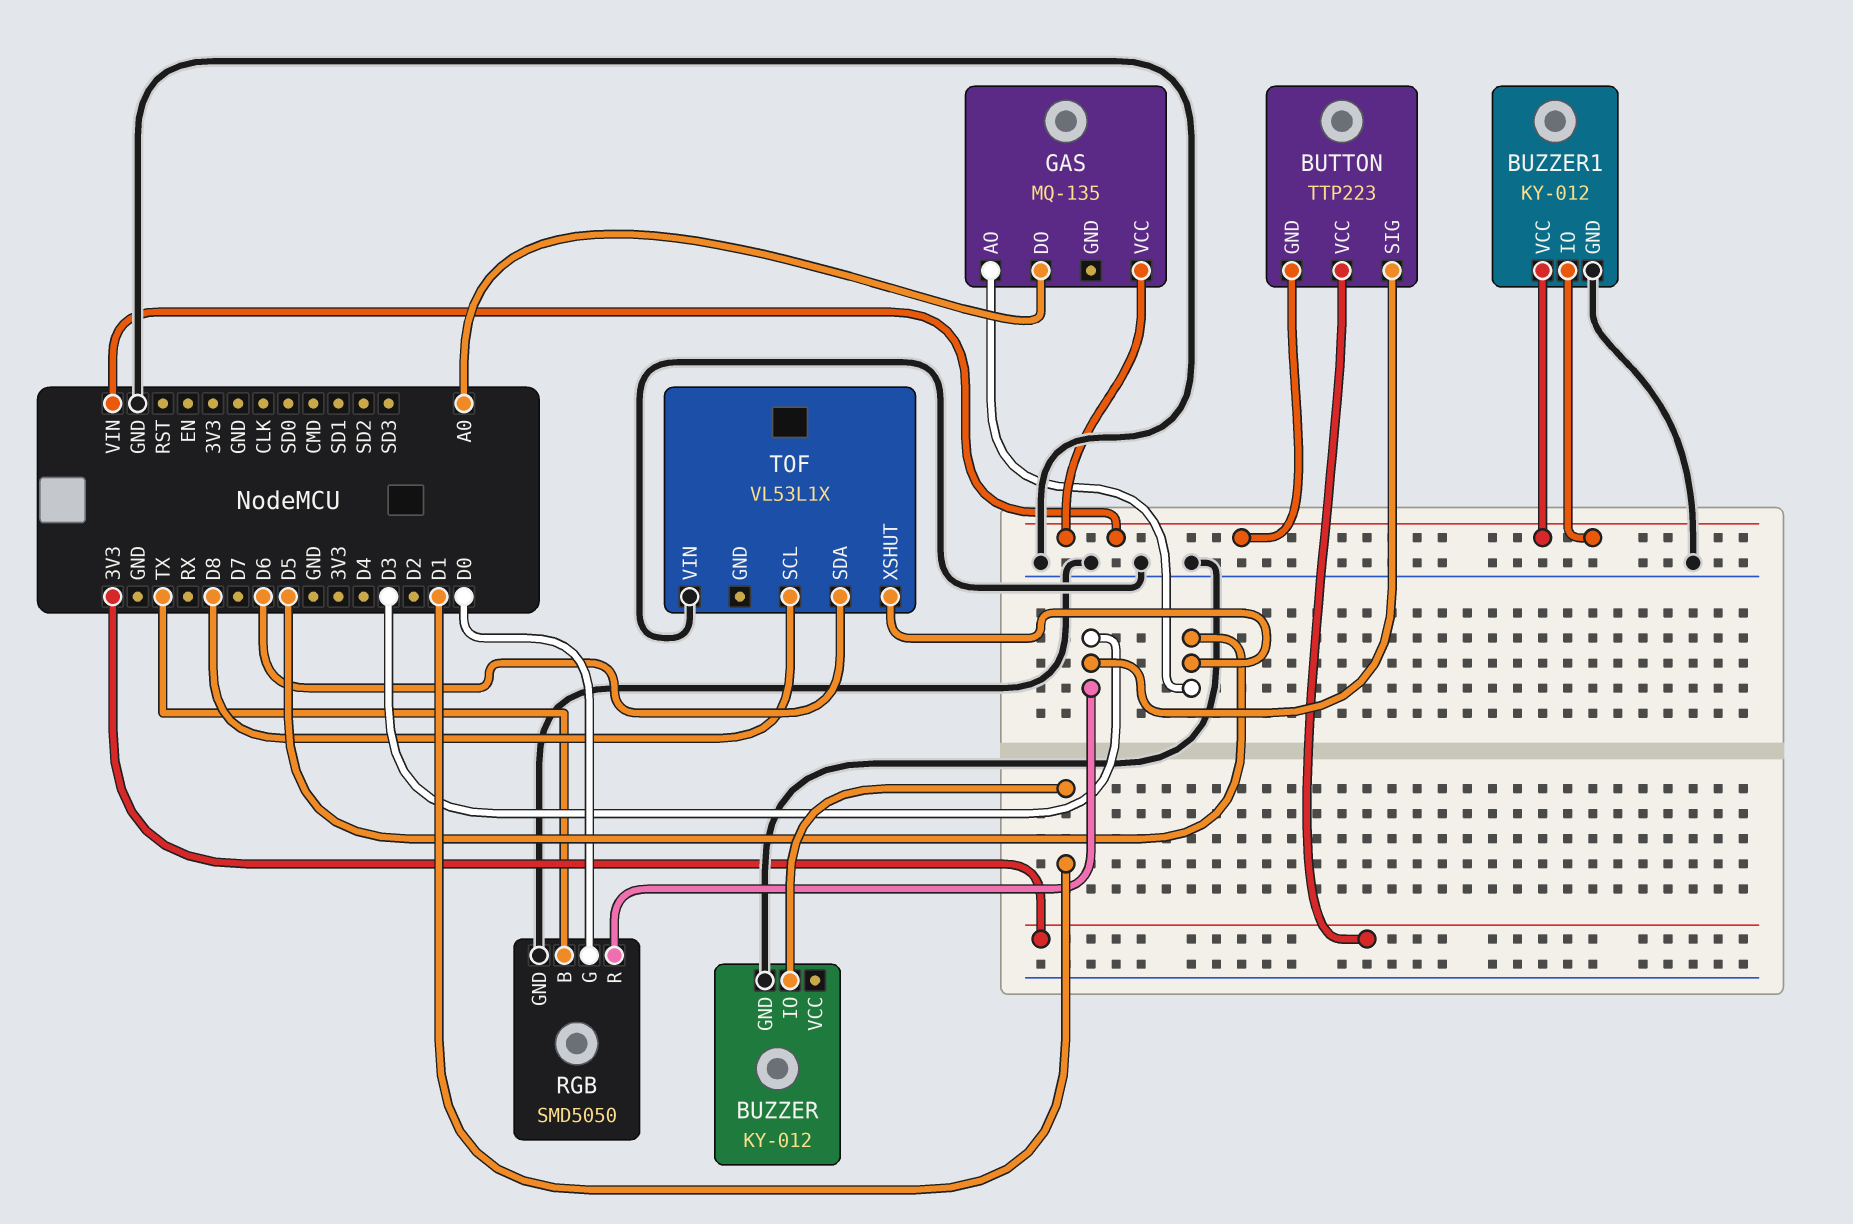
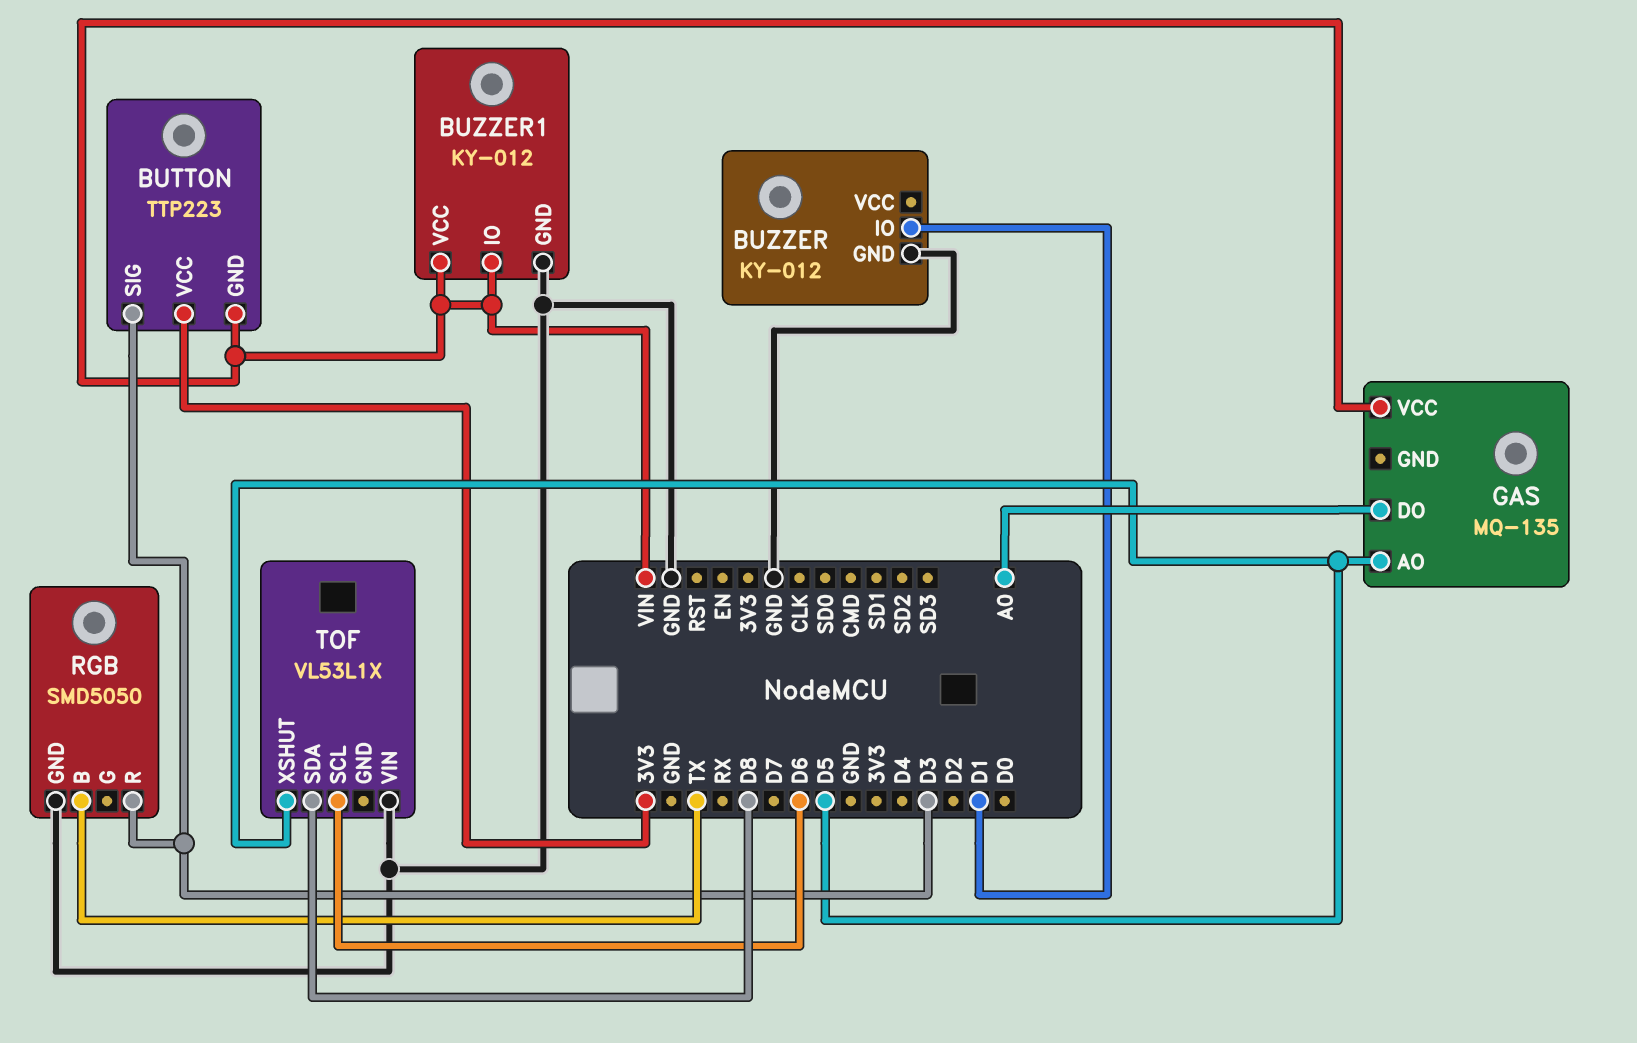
RGB pin G: D0 -> none
TOF pin SCL: D8 -> D6
TOF pin SDA: D6 -> D8

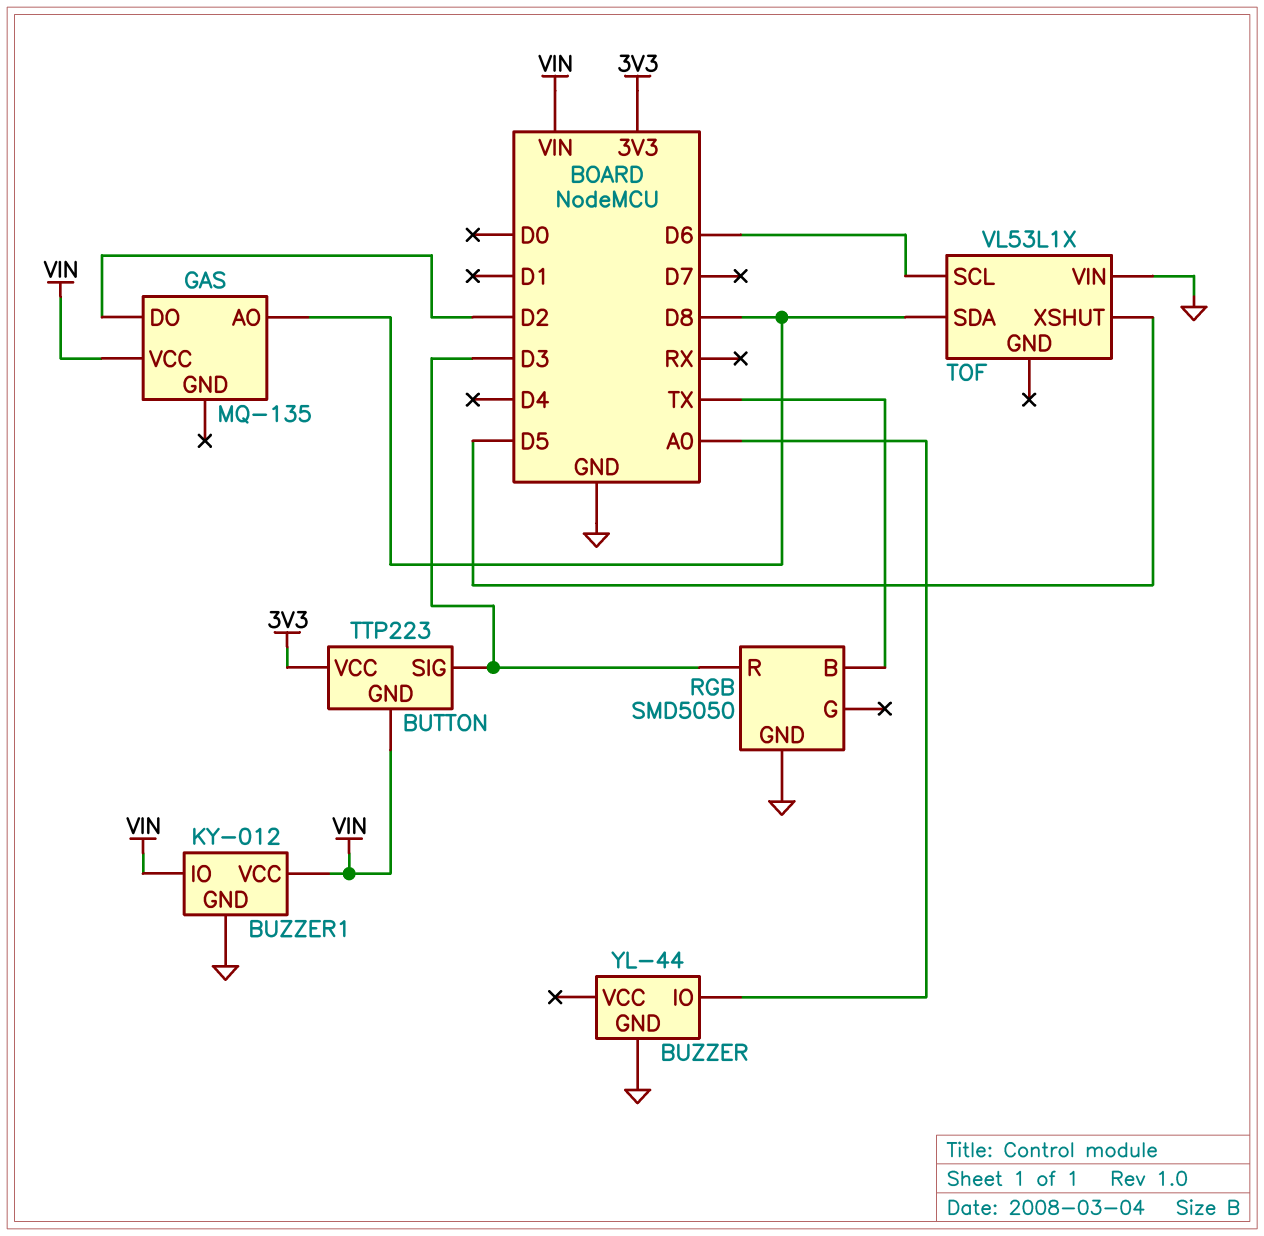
BUZZER: KY-012 -> YL-44
BUZZER pin IO: D1 -> A0
GAS pin AO: D5 -> D8
GAS pin DO: A0 -> D2

